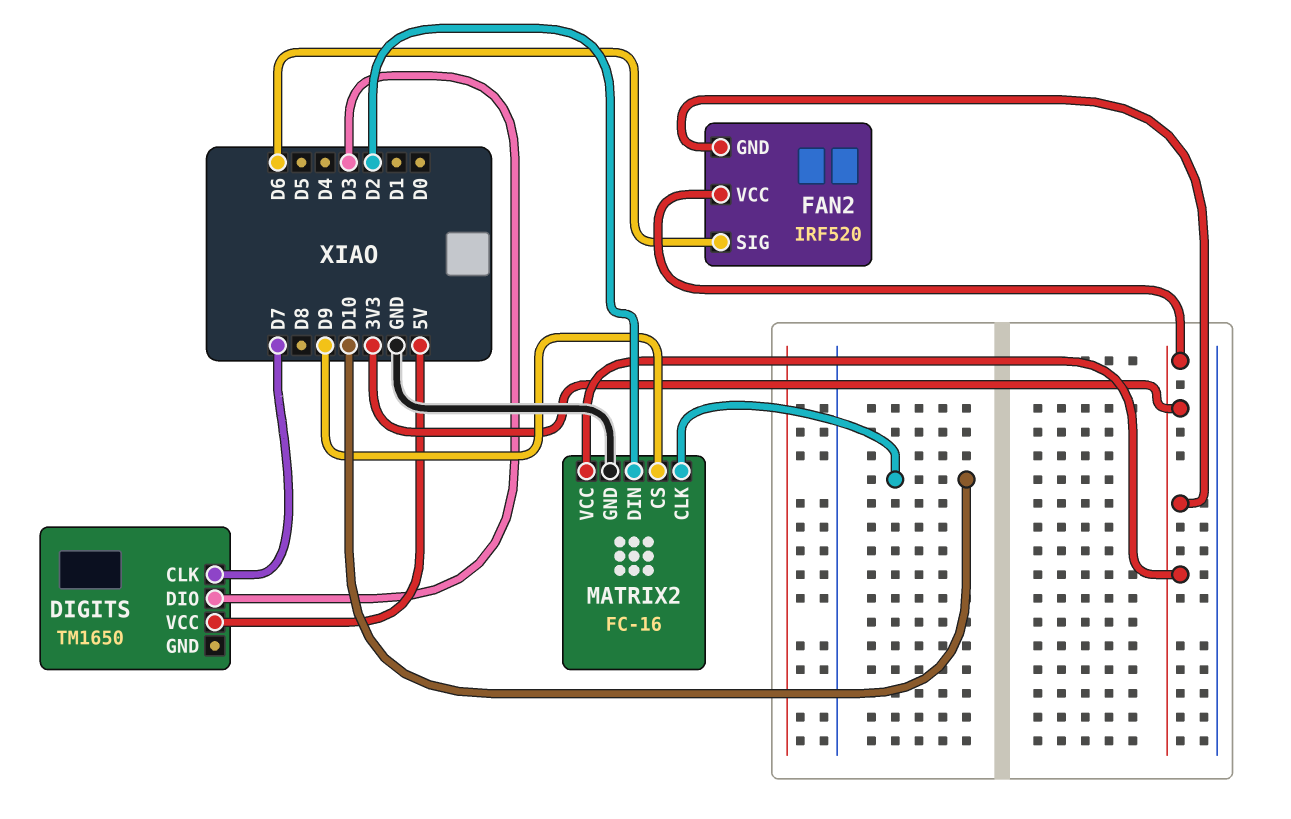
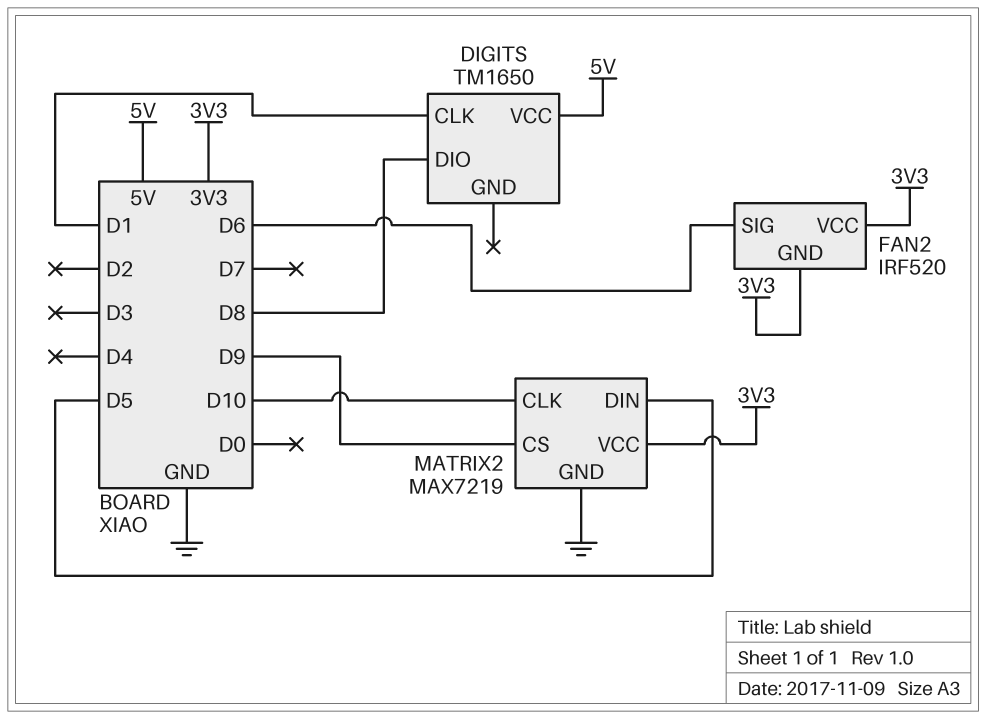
DIGITS pin CLK: D7 -> D1
DIGITS pin DIO: D3 -> D8
MATRIX2: FC-16 -> MAX7219
MATRIX2 pin DIN: D2 -> D5

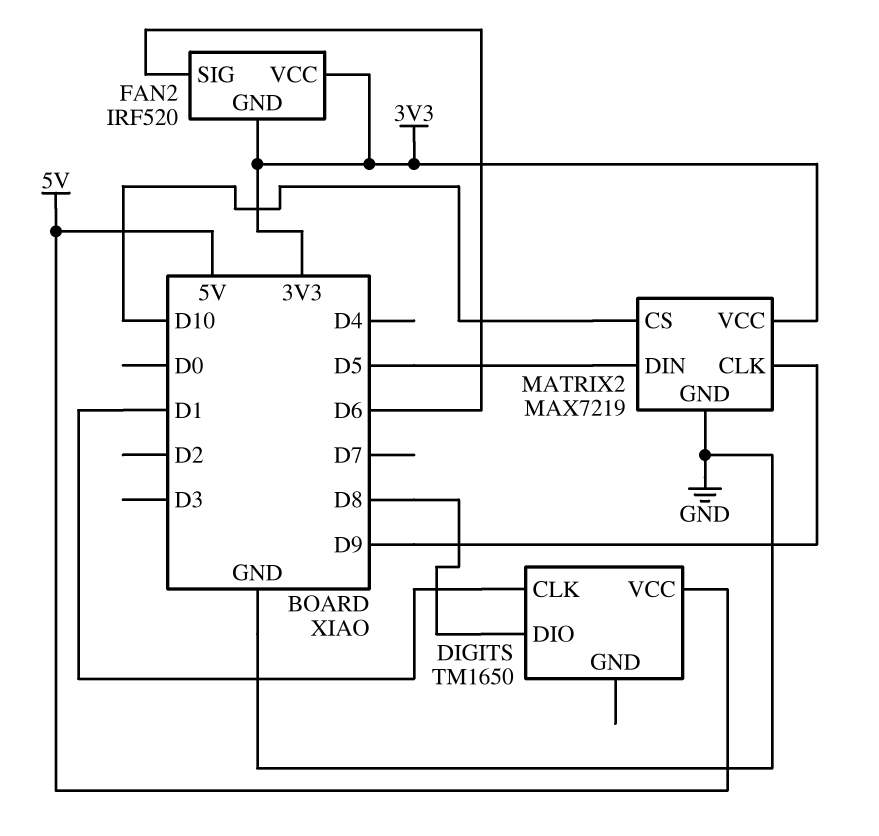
MATRIX2 pin CLK: D10 -> D9
MATRIX2 pin CS: D9 -> D10

